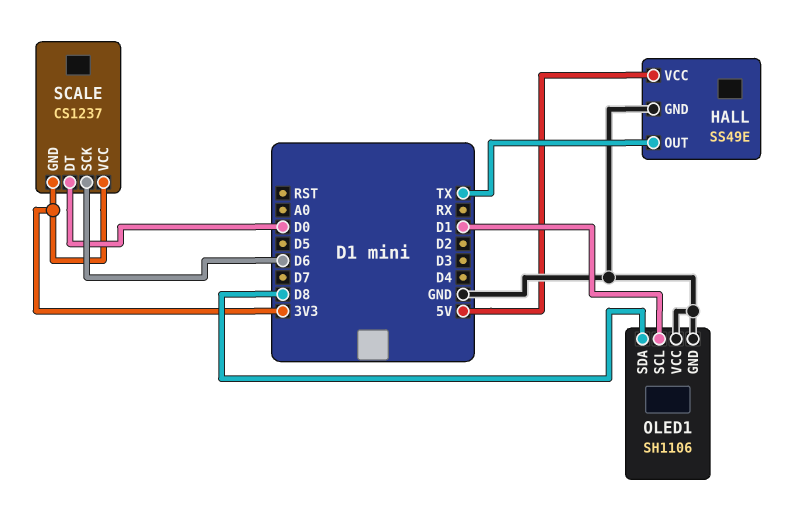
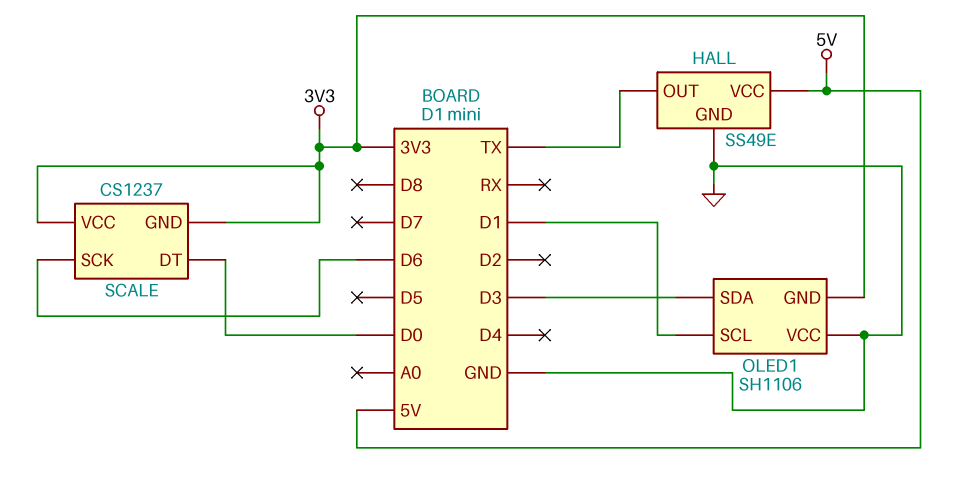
OLED1 pin GND: GND -> 3V3
OLED1 pin SDA: D8 -> D3

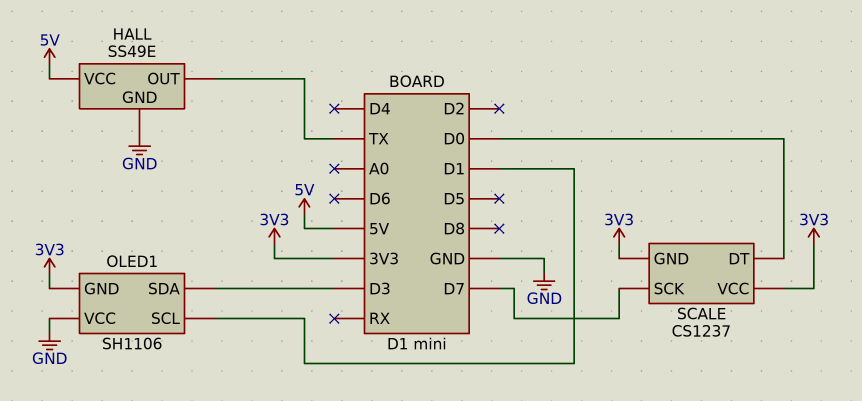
SCALE pin SCK: D6 -> D7

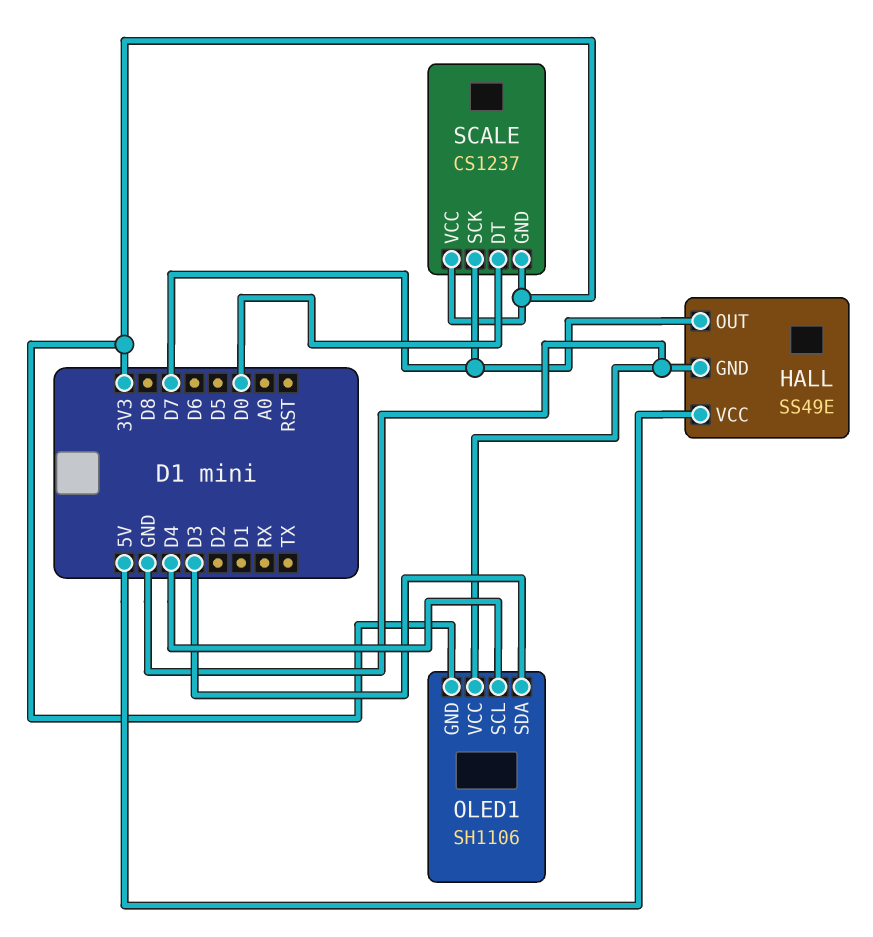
HALL pin OUT: TX -> D7
OLED1 pin SCL: D1 -> D4

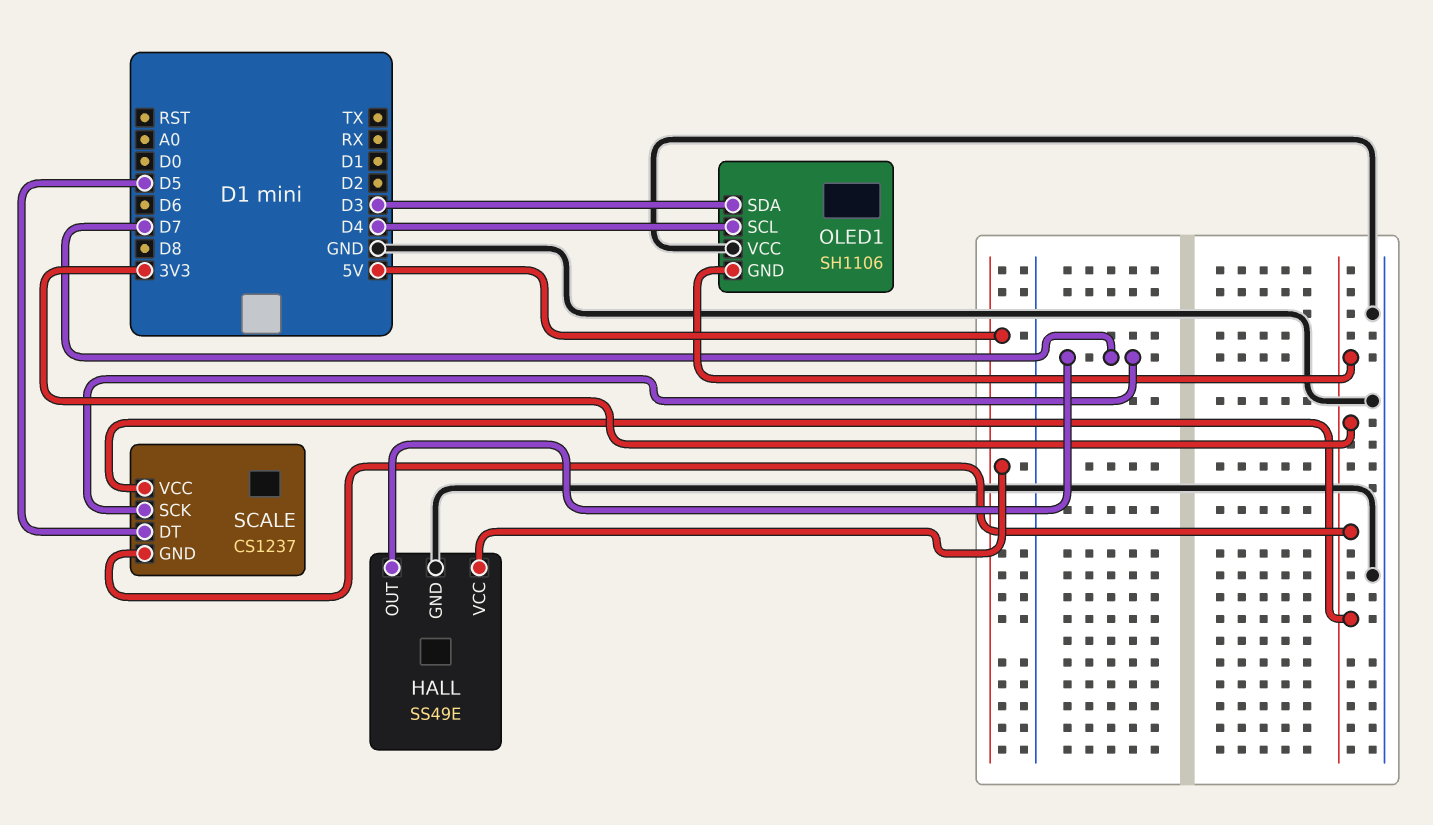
SCALE pin DT: D0 -> D5

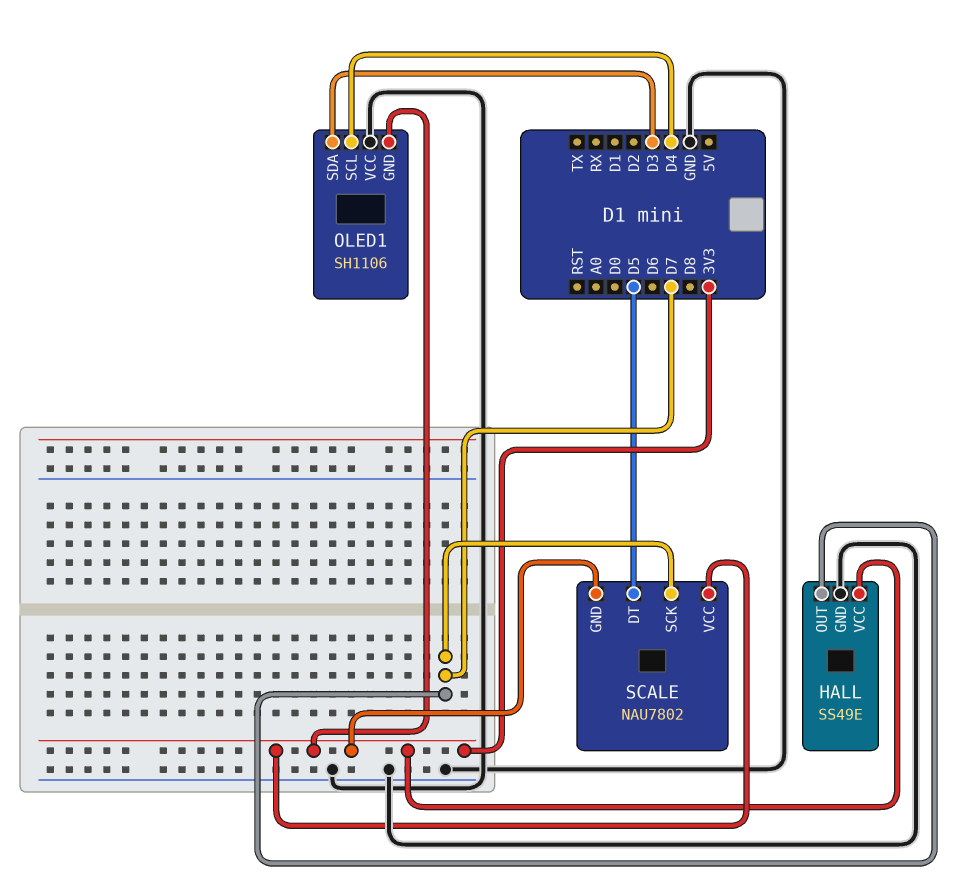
HALL pin VCC: 5V -> 3V3
SCALE: CS1237 -> NAU7802

